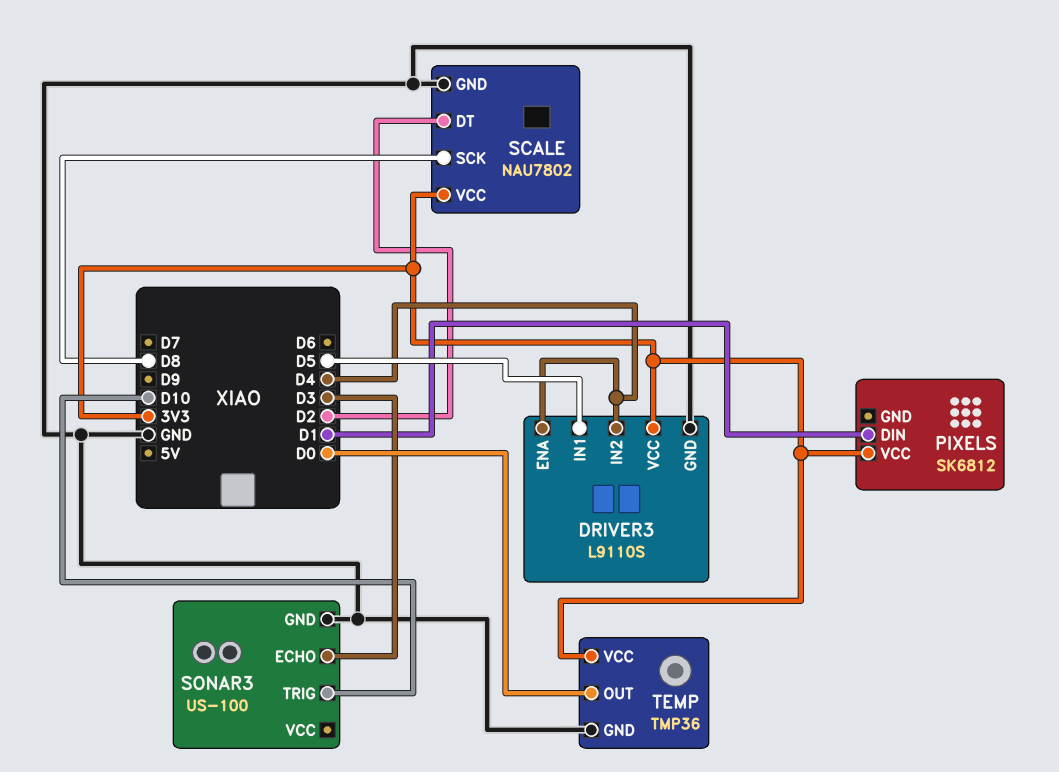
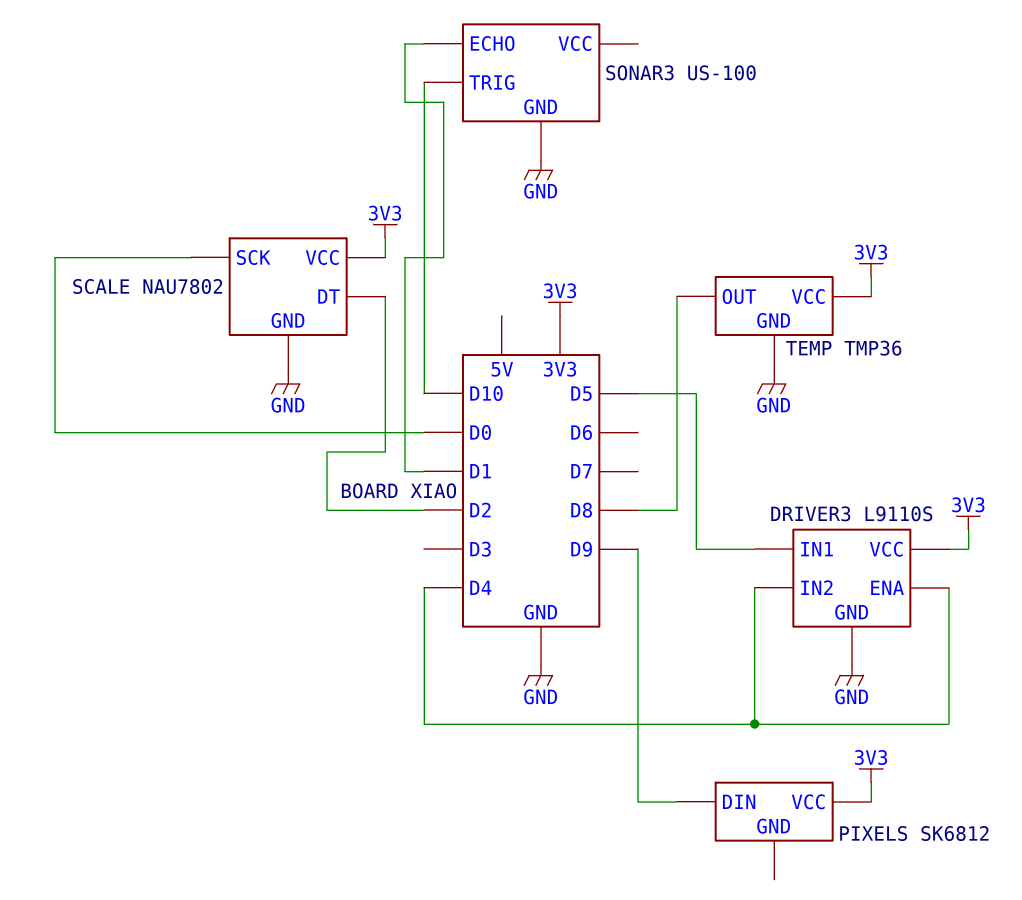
PIXELS pin DIN: D1 -> D9
SCALE pin SCK: D8 -> D0
SONAR3 pin ECHO: D3 -> D1
TEMP pin OUT: D0 -> D8

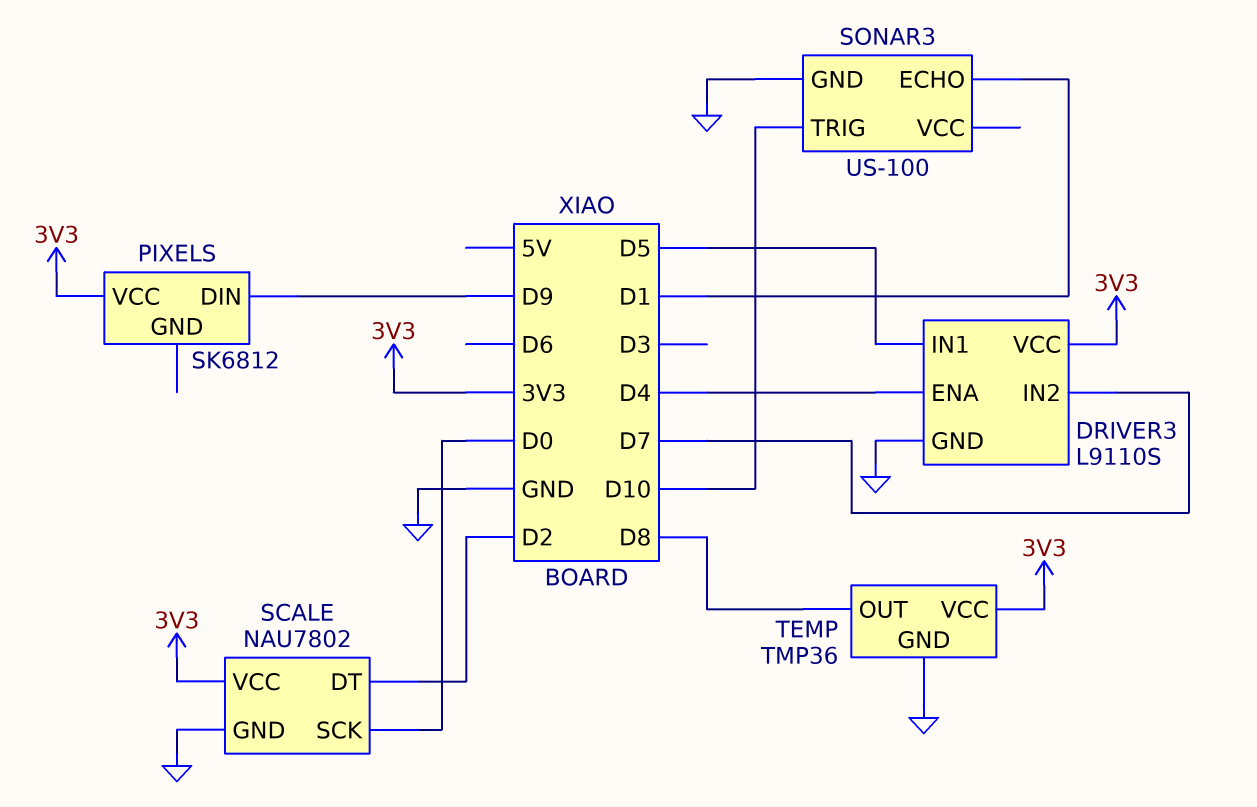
DRIVER3 pin IN2: D4 -> D7

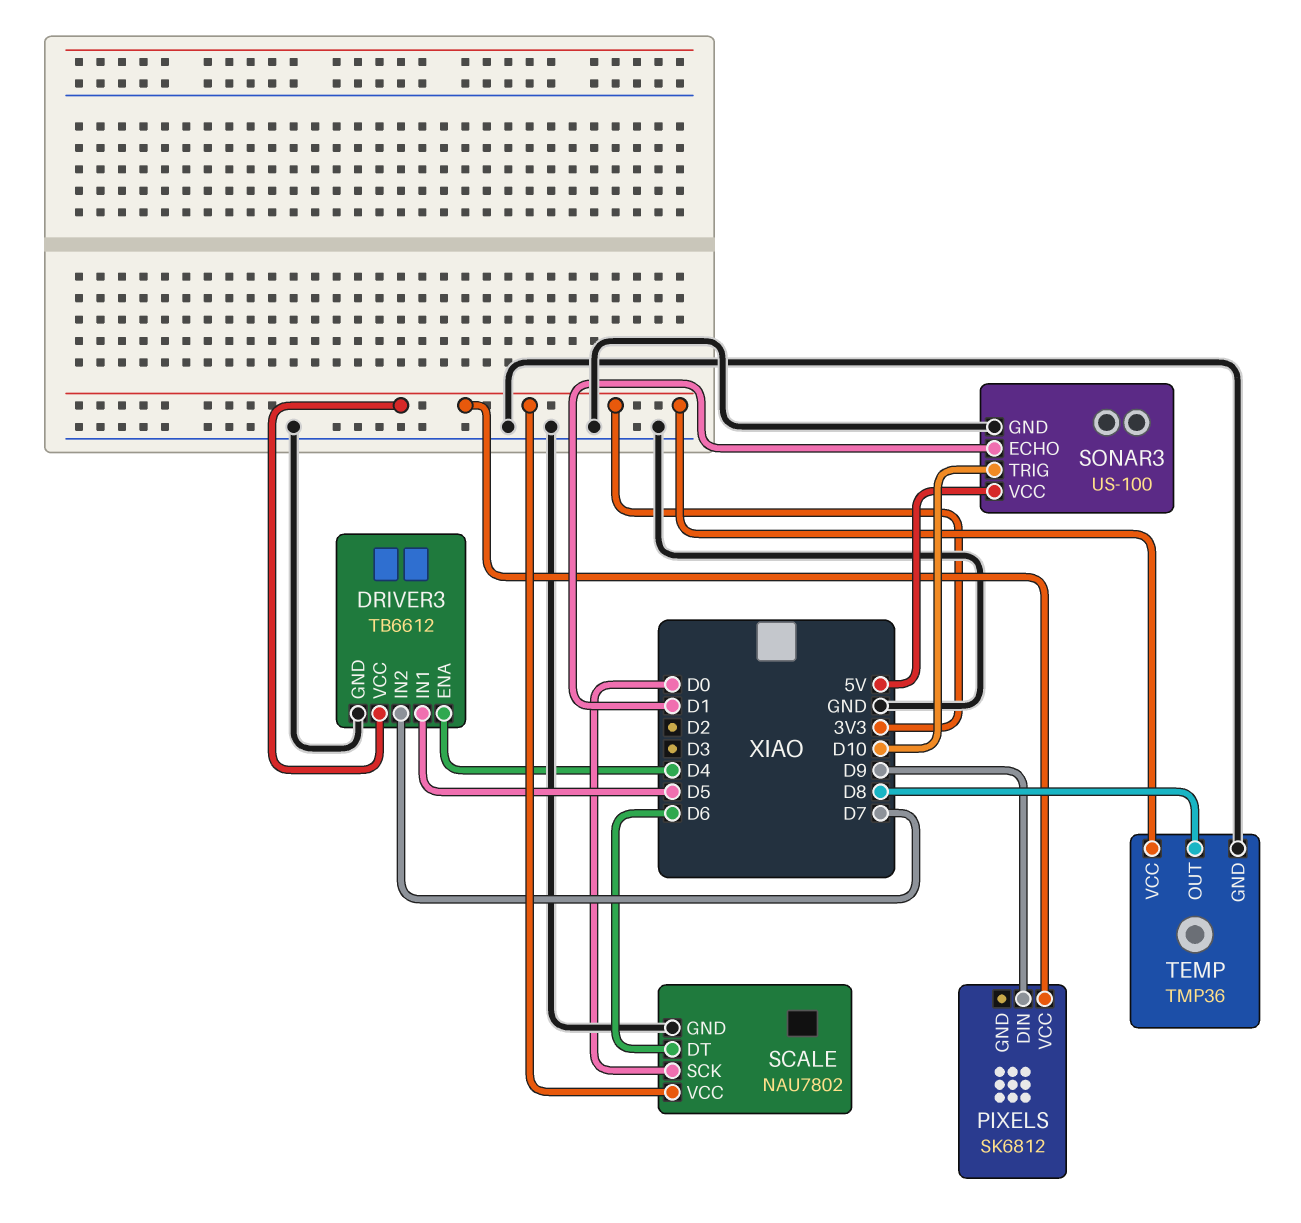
DRIVER3: L9110S -> TB6612
SCALE pin DT: D2 -> D6
SONAR3 pin VCC: none -> 5V

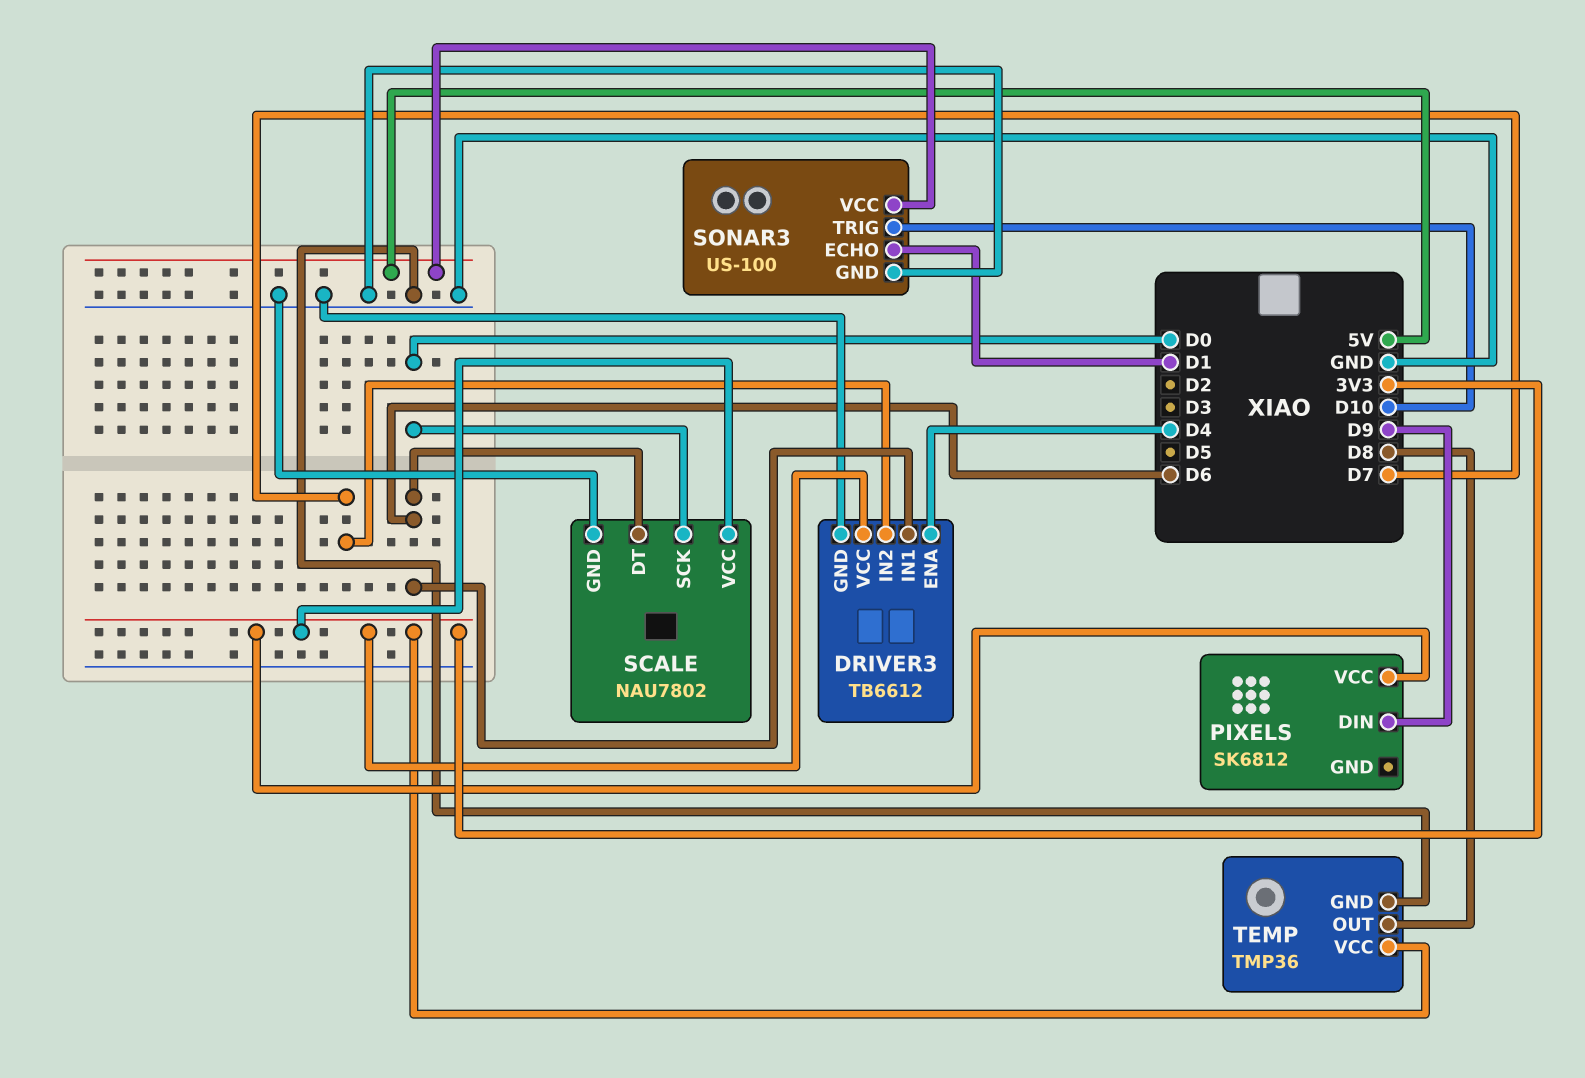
DRIVER3 pin IN1: D5 -> D6

